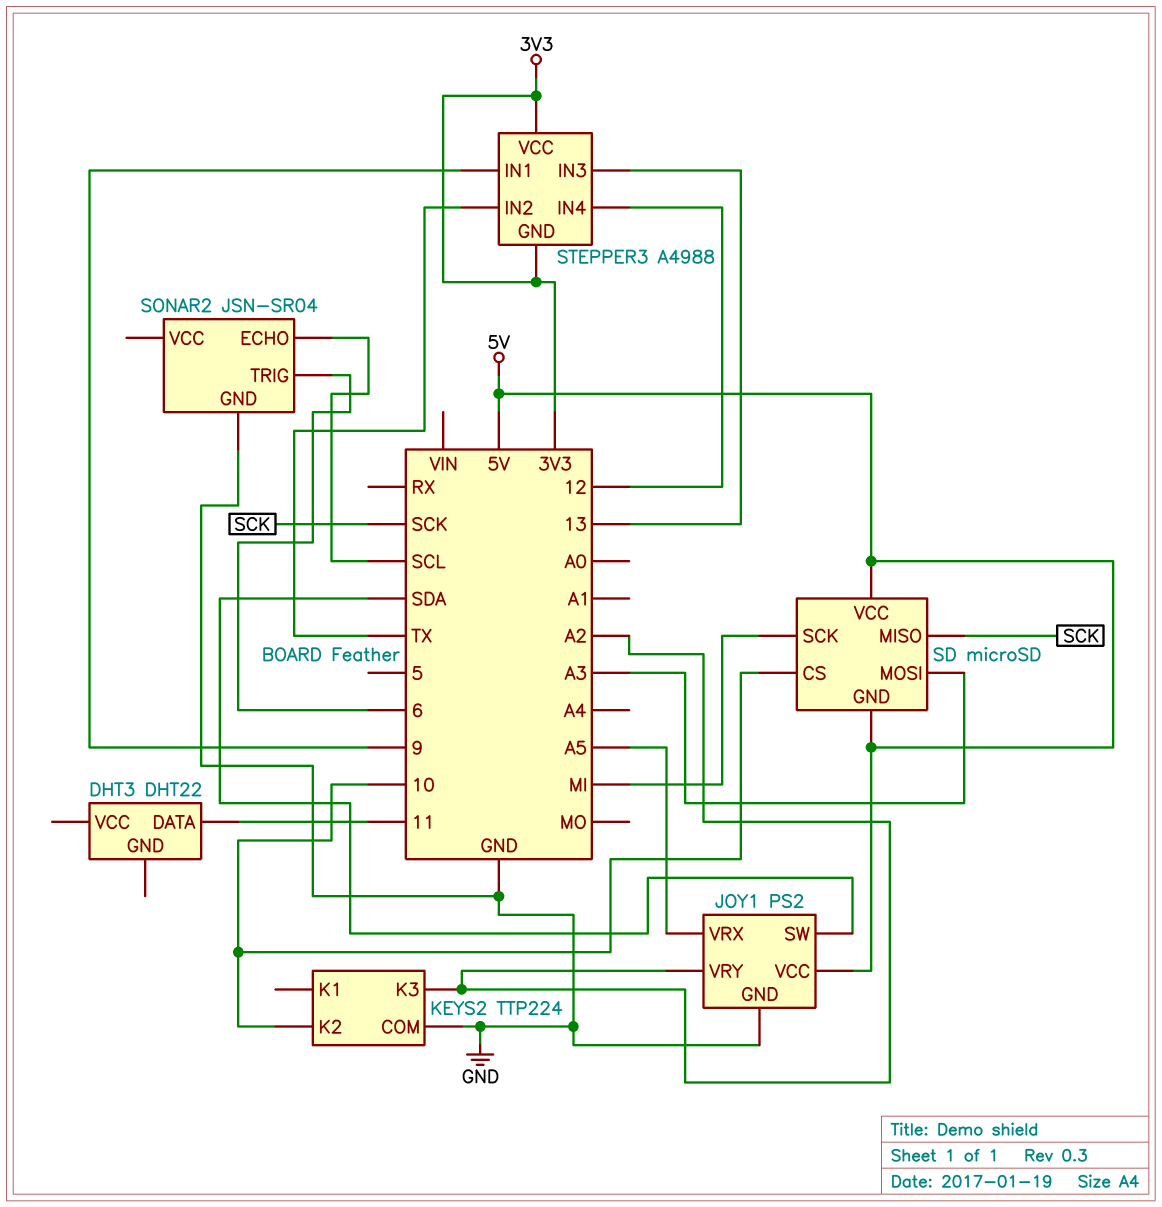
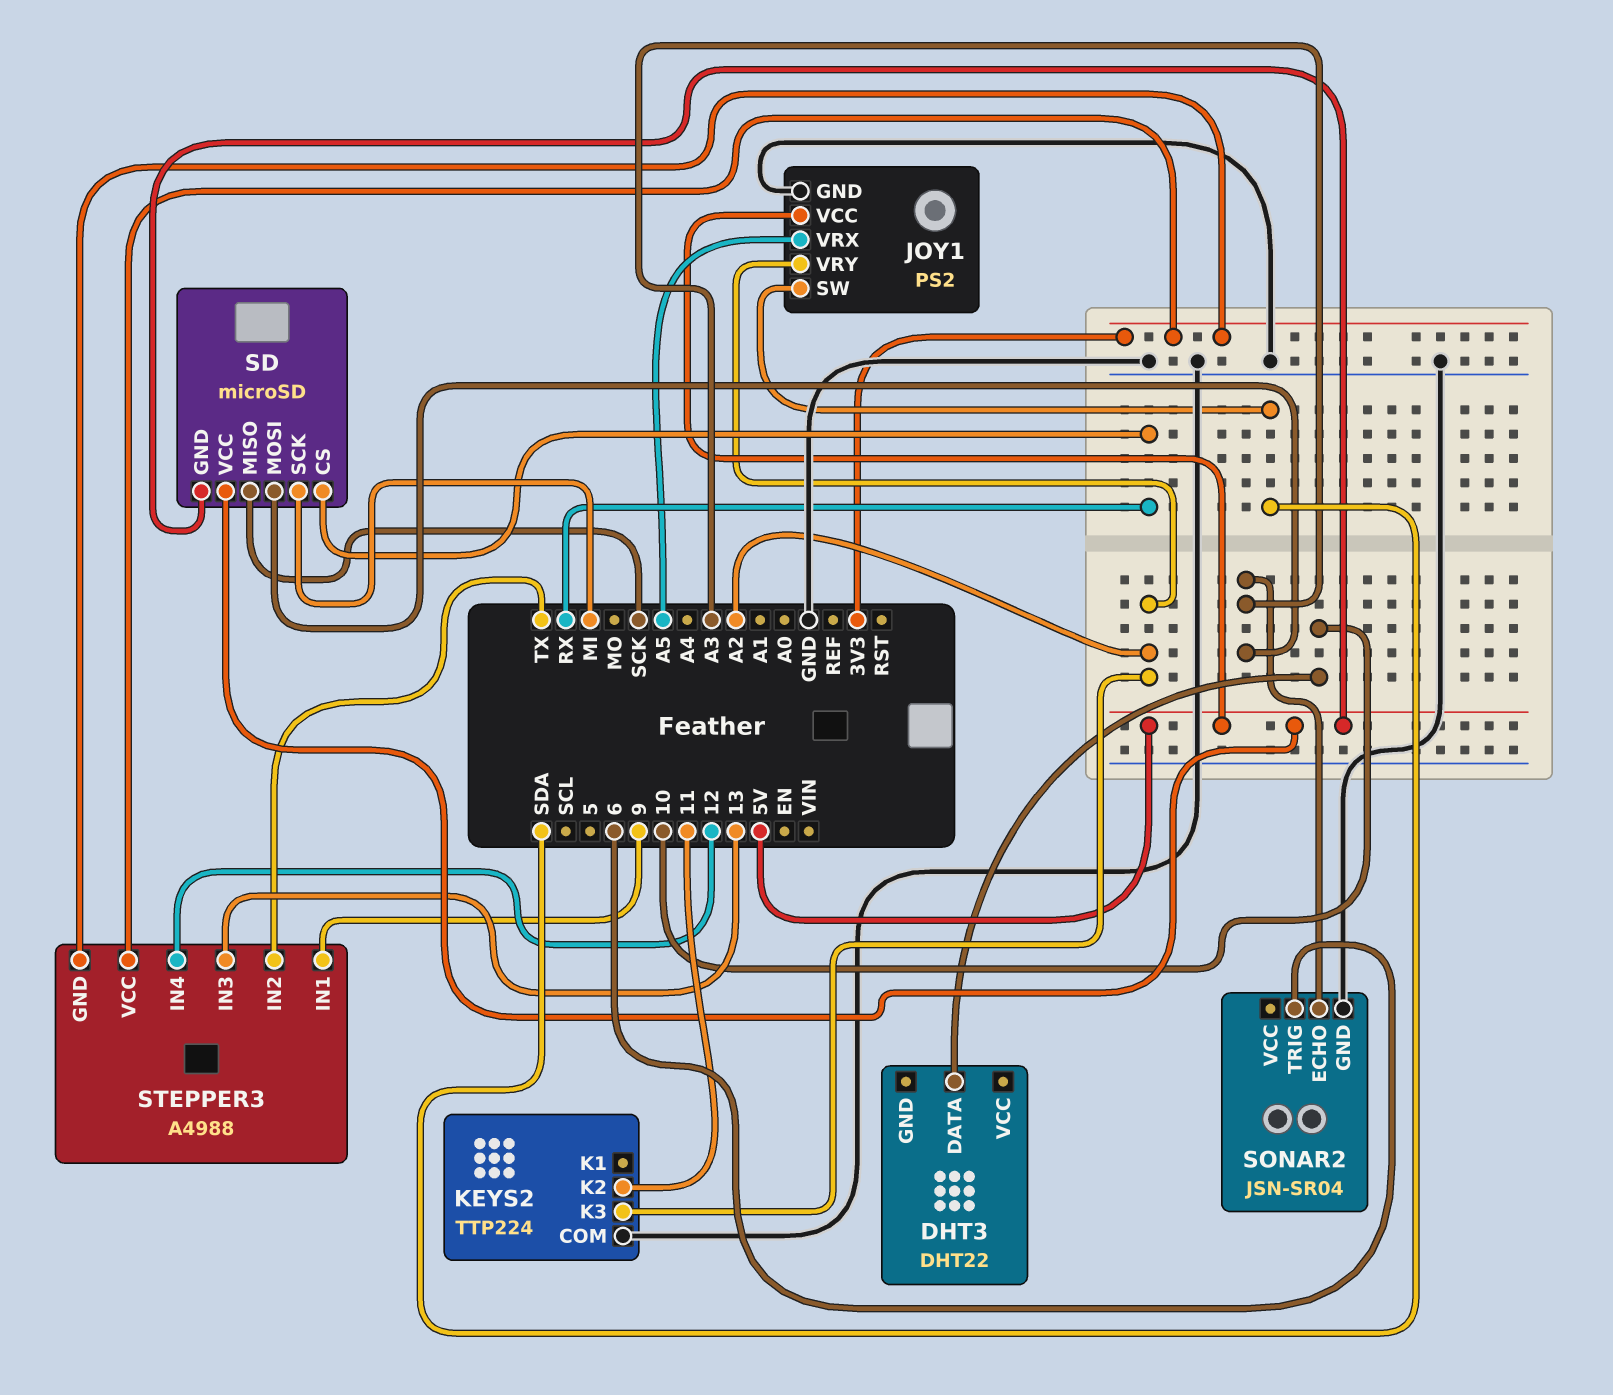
DHT3 pin DATA: 11 -> 10
KEYS2 pin K2: 10 -> 11
SD pin CS: 10 -> RX
SONAR2 pin ECHO: SCL -> A3

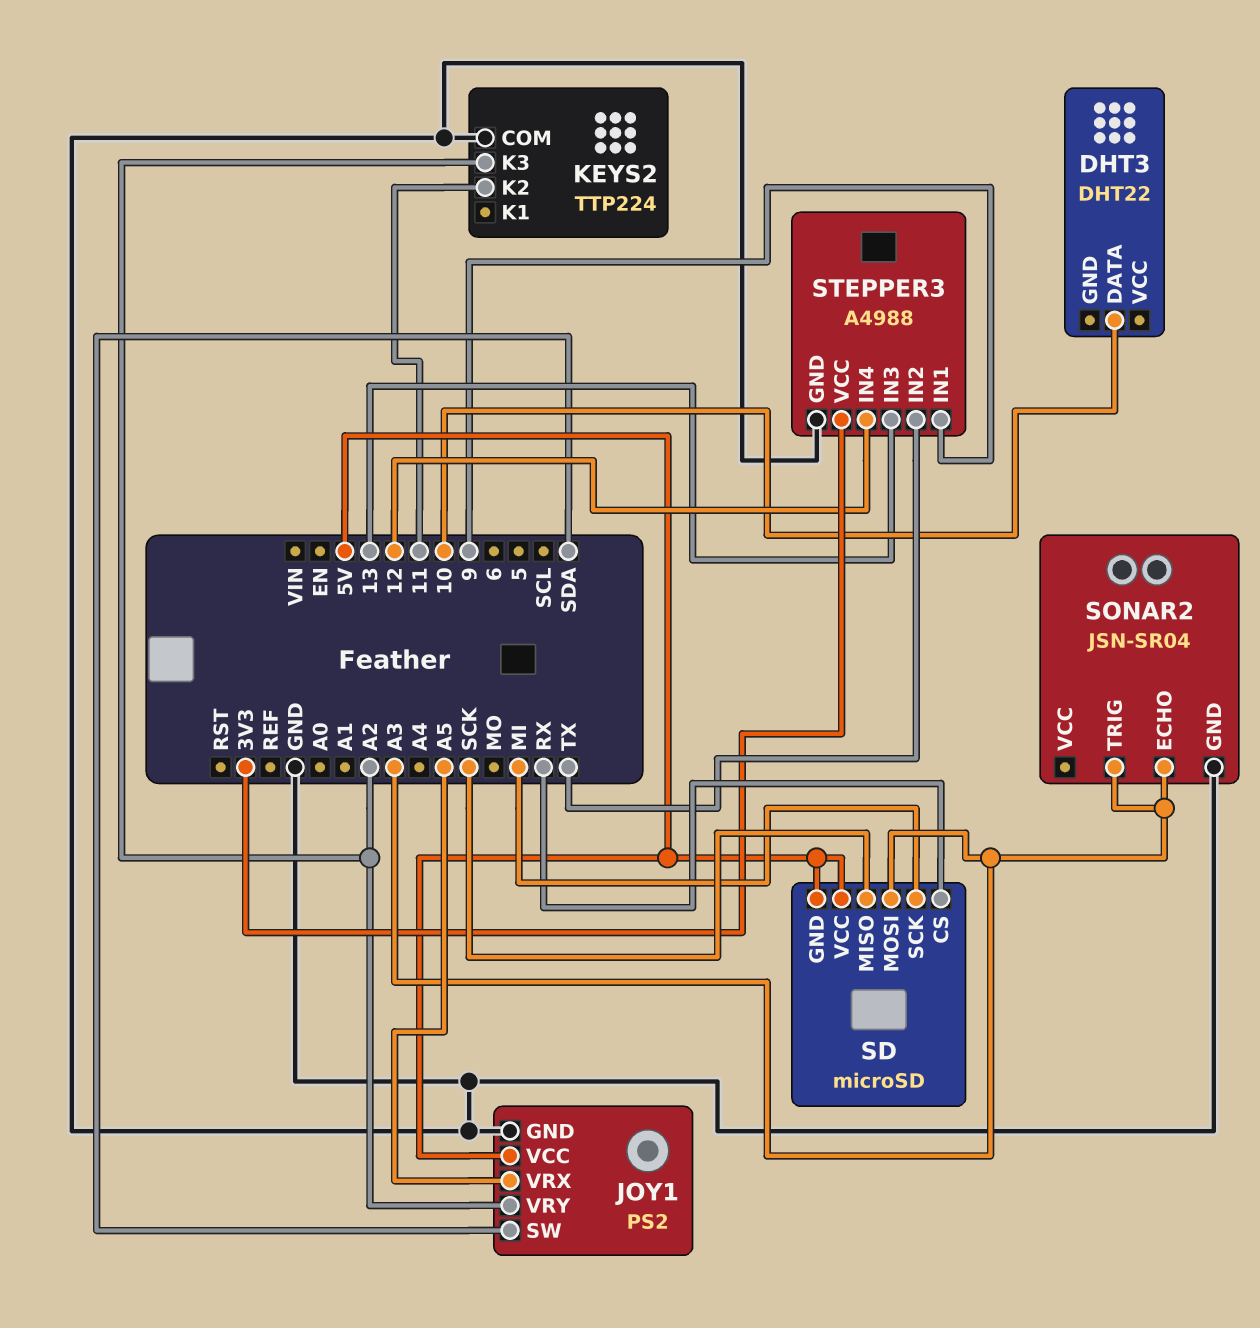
SONAR2 pin TRIG: 6 -> A3
STEPPER3 pin GND: 3V3 -> GND

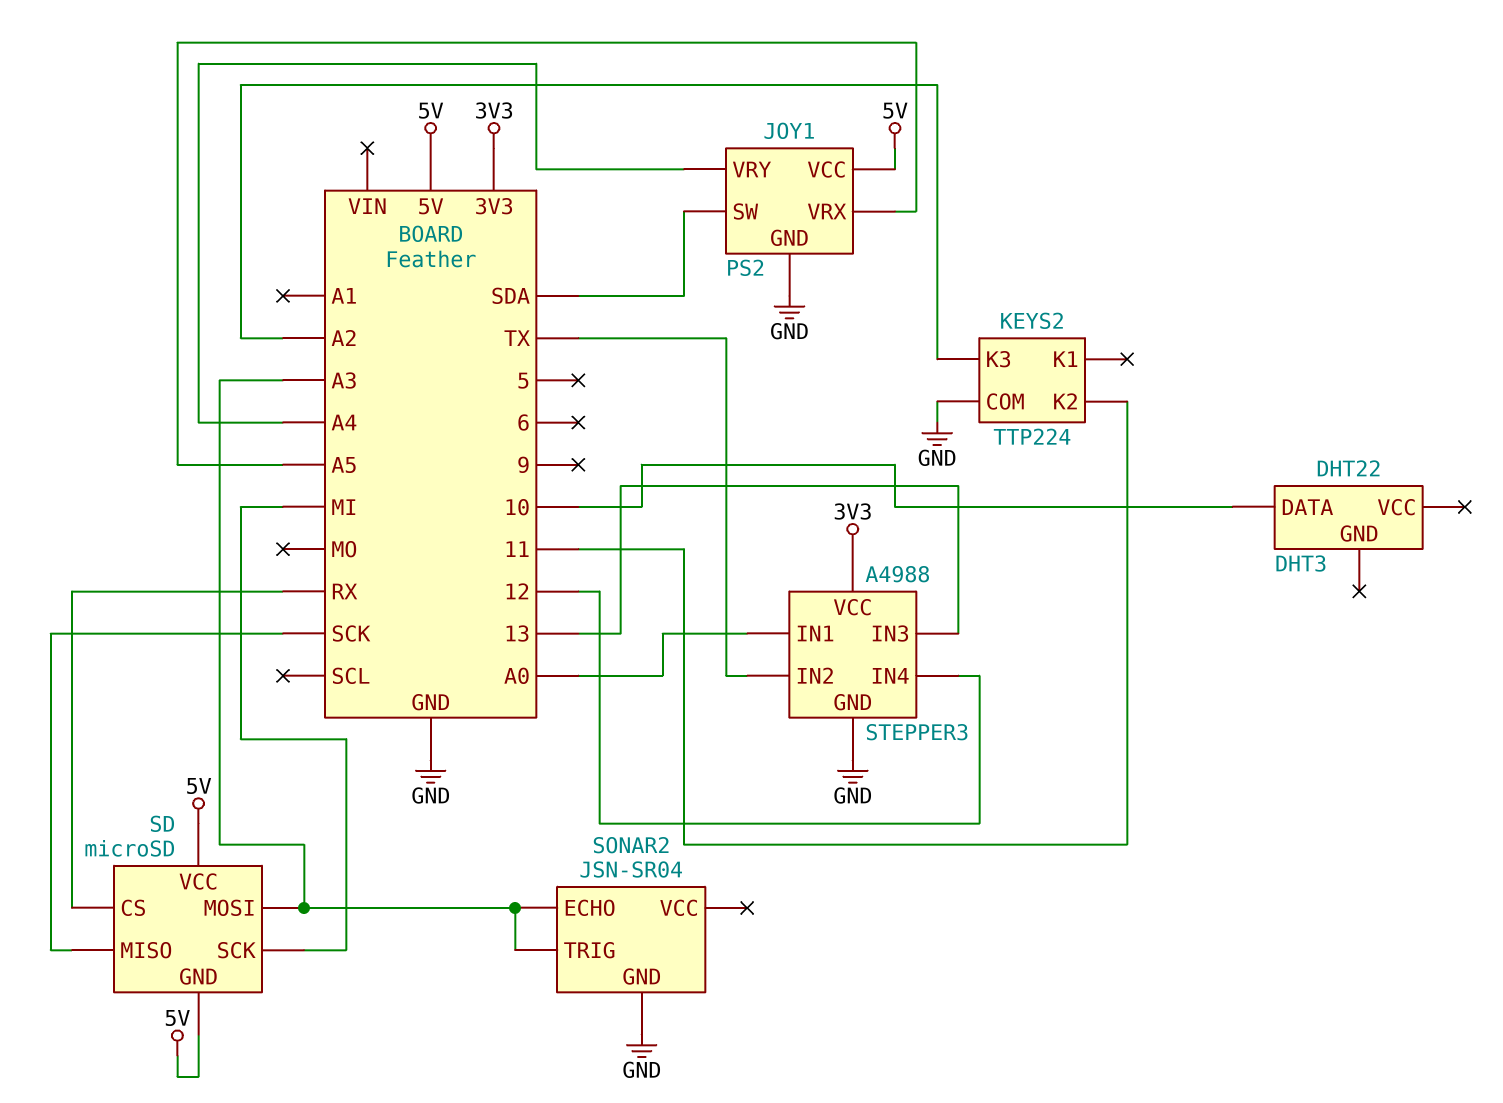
JOY1 pin VRY: A2 -> A4
STEPPER3 pin IN1: 9 -> A0

